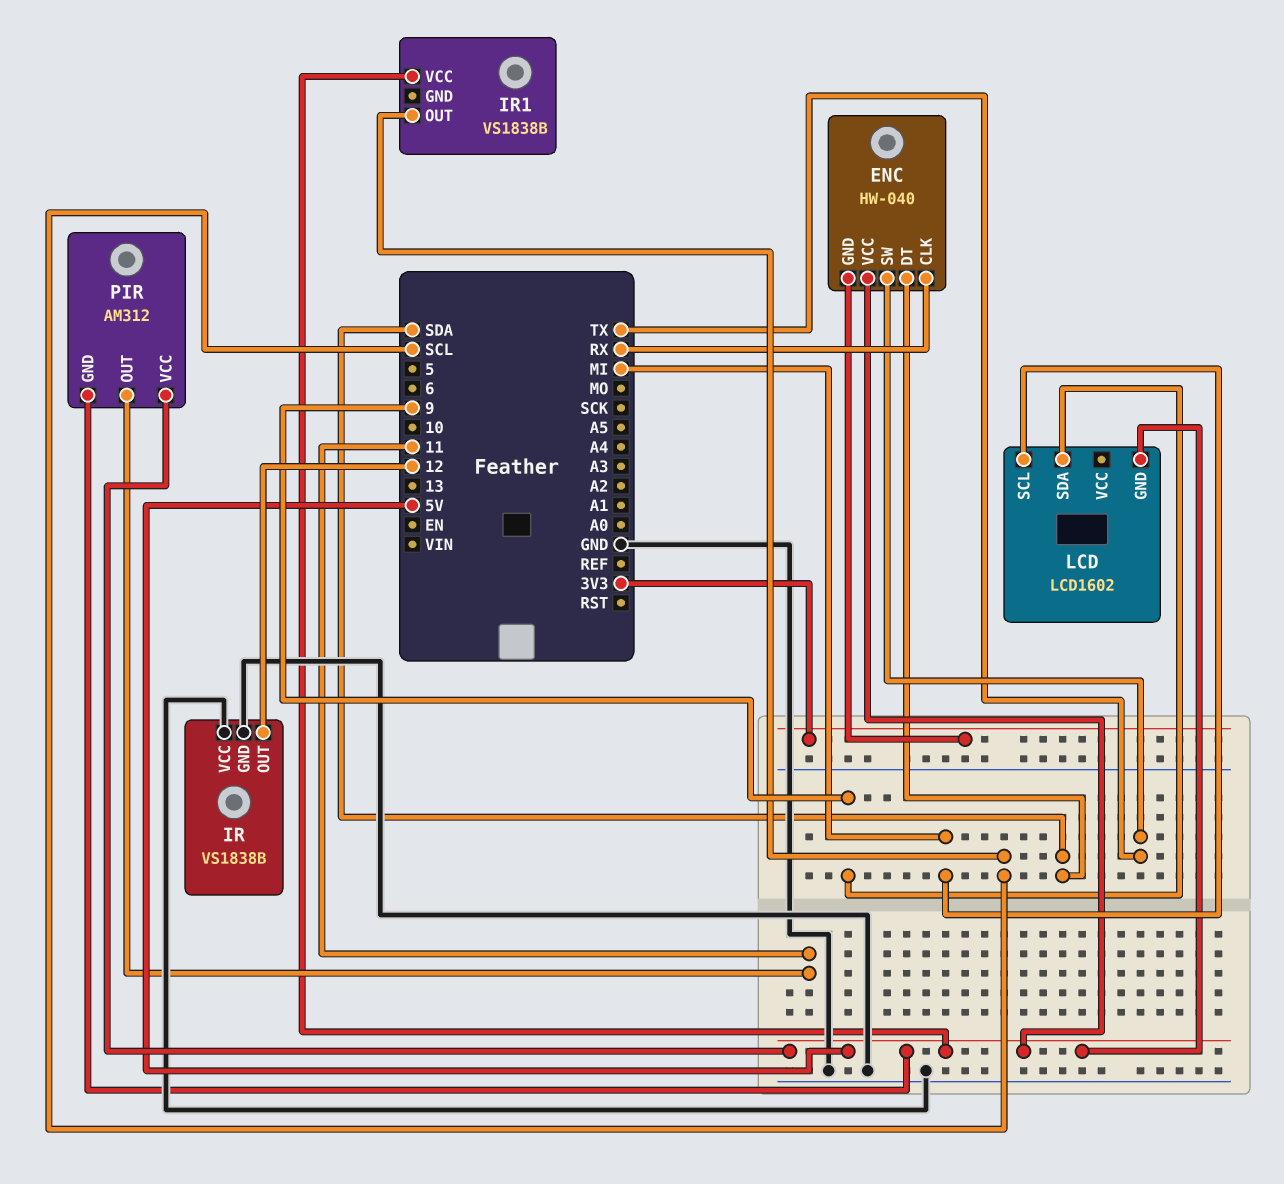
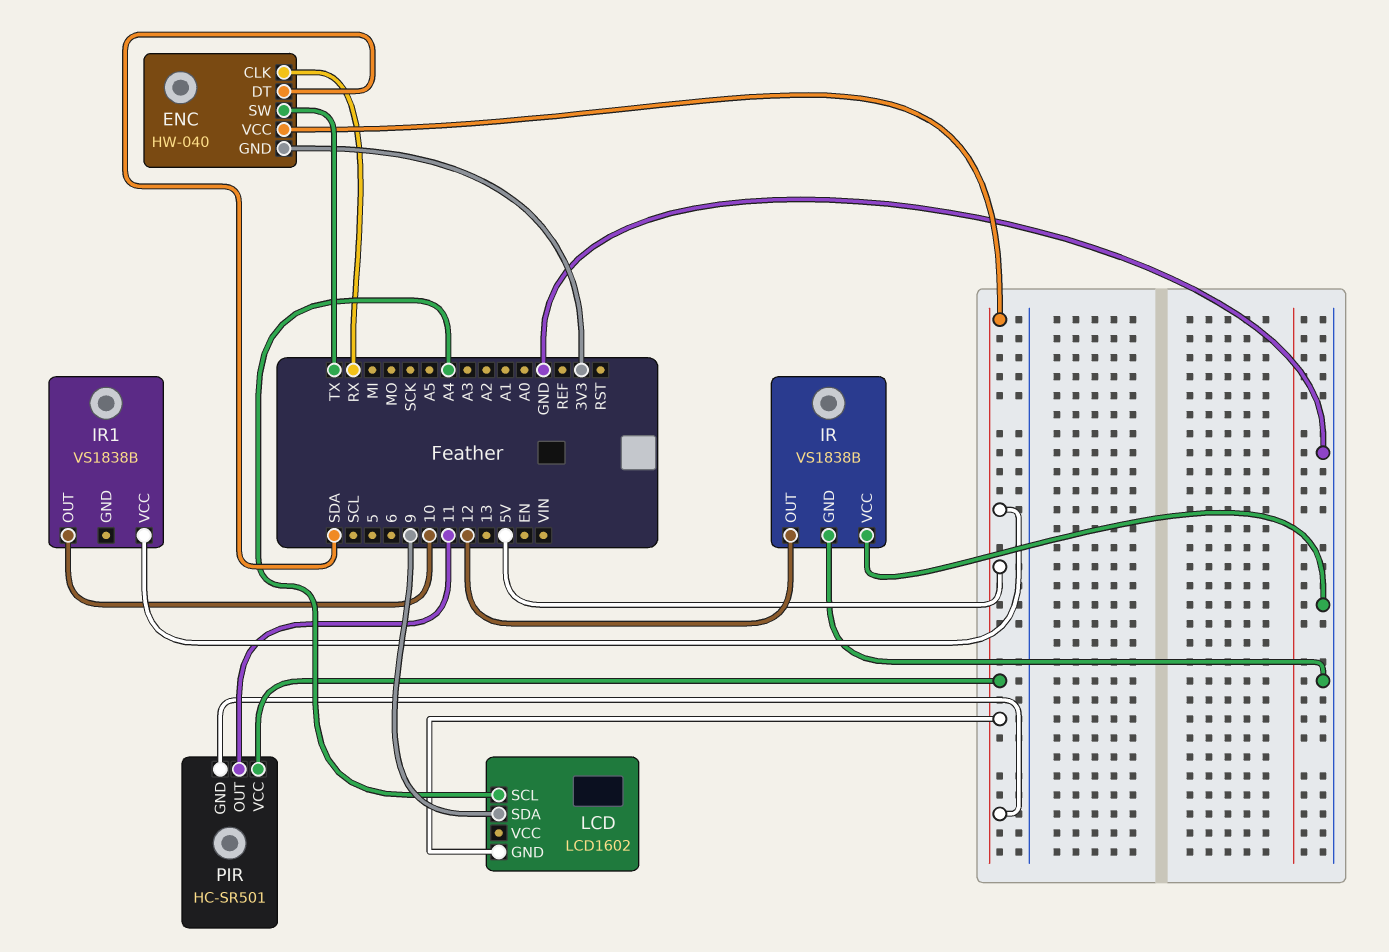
IR1 pin OUT: SCL -> 10
LCD pin SCL: MI -> A4
PIR: AM312 -> HC-SR501

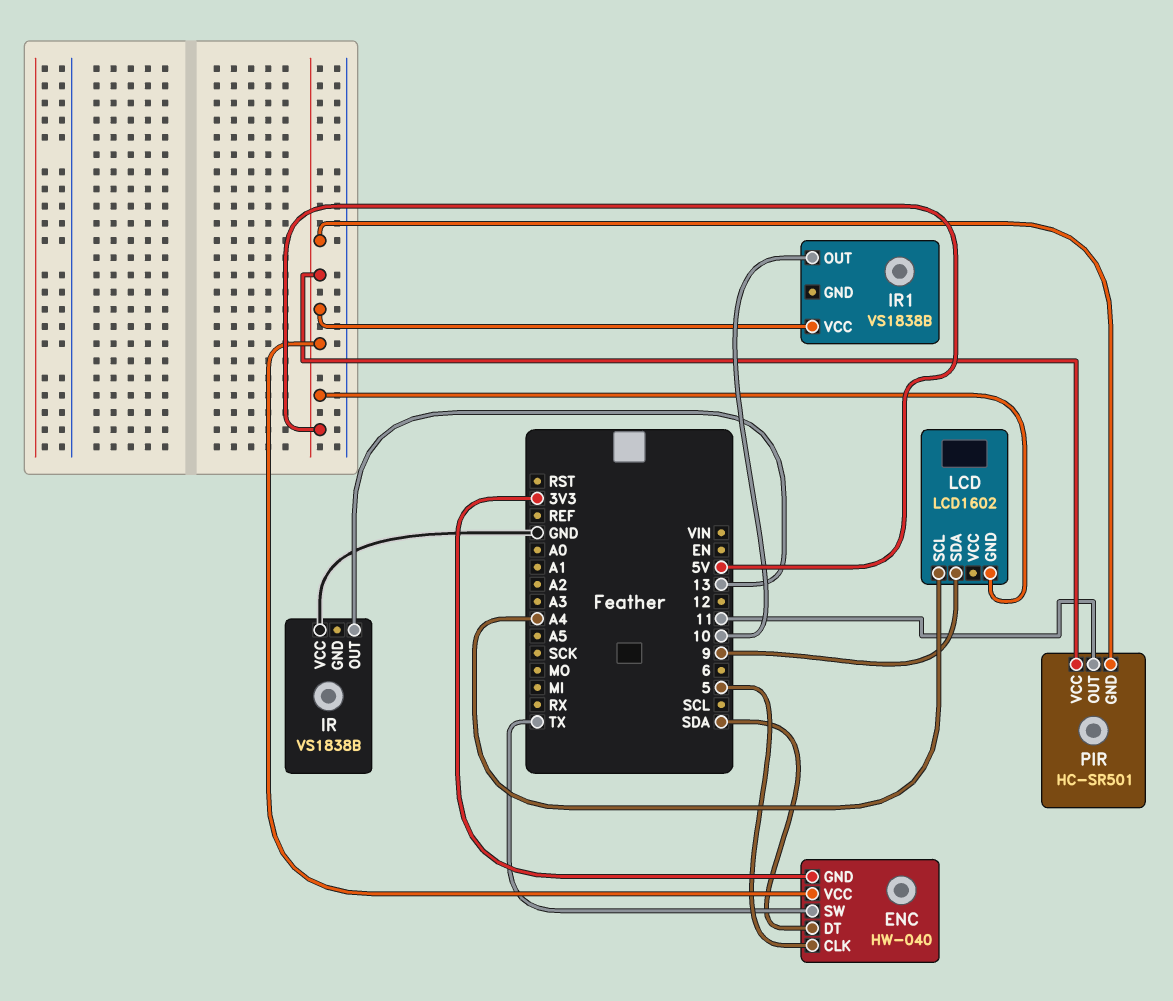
ENC pin CLK: RX -> 5
IR pin GND: GND -> none
IR pin OUT: 12 -> 13

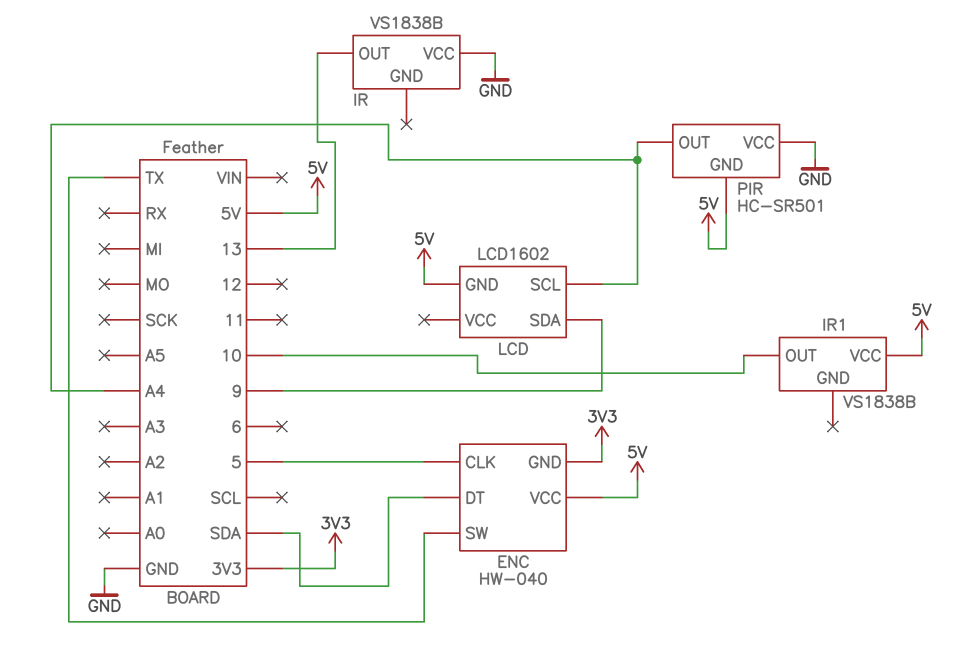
PIR pin OUT: 11 -> A4
PIR pin VCC: 5V -> GND

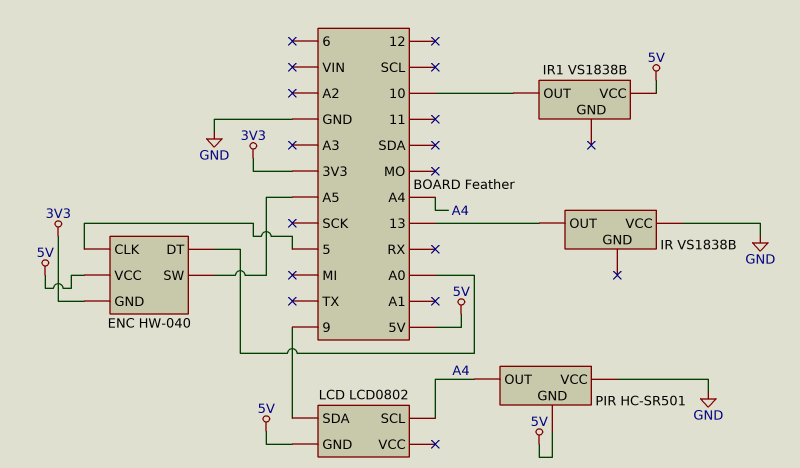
ENC pin DT: SDA -> A0
ENC pin SW: TX -> A5
LCD: LCD1602 -> LCD0802

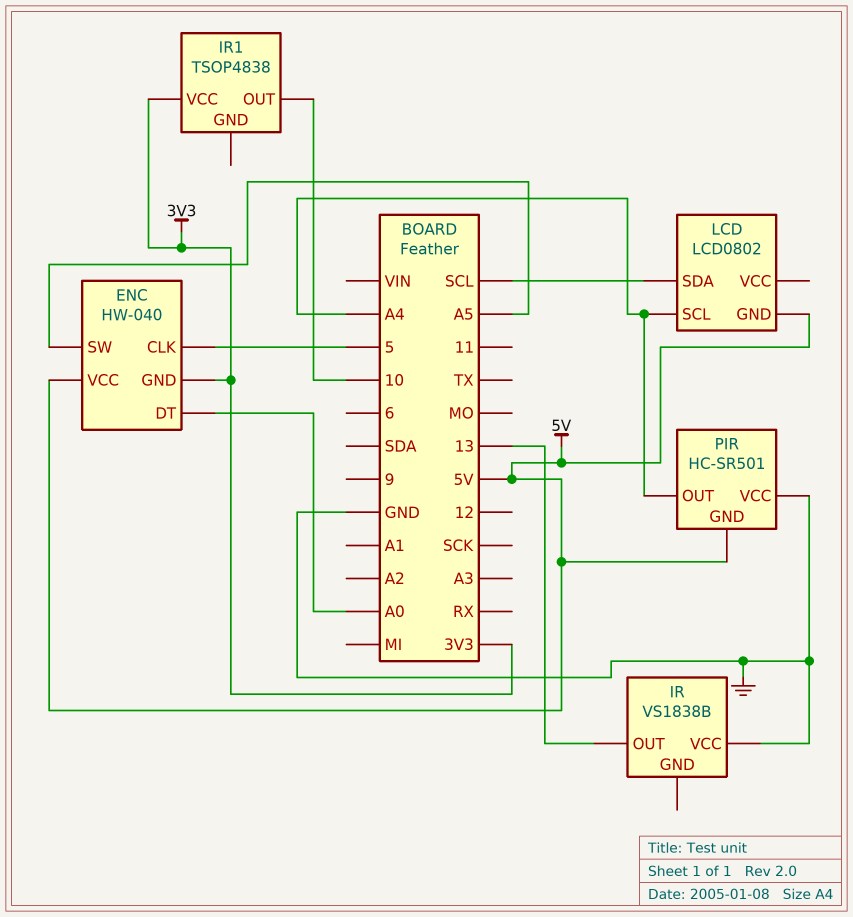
IR1: VS1838B -> TSOP4838
IR1 pin VCC: 5V -> 3V3
LCD pin SDA: 9 -> SCL

